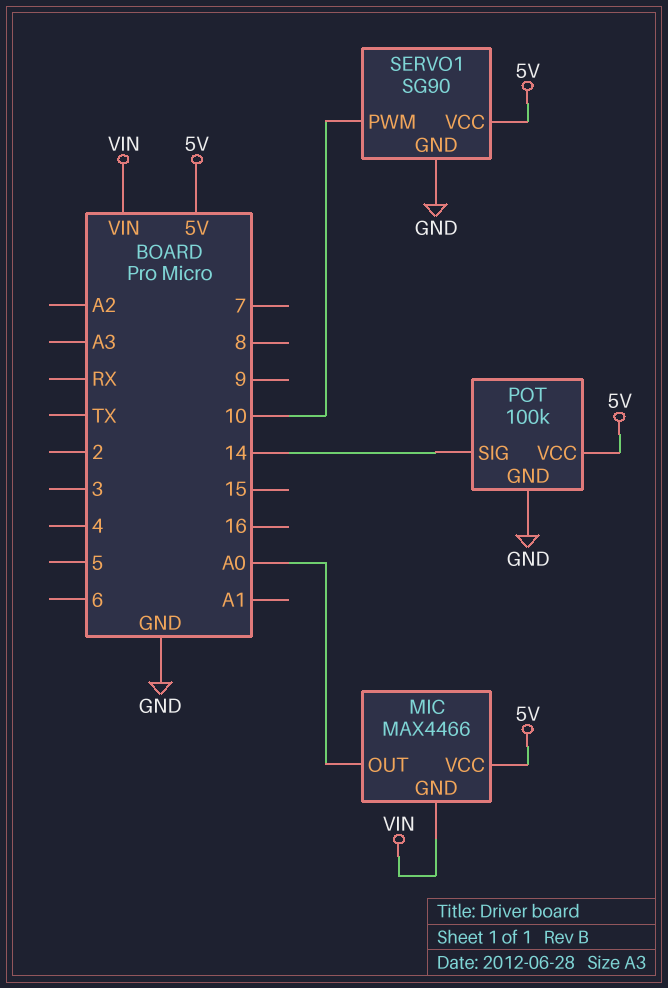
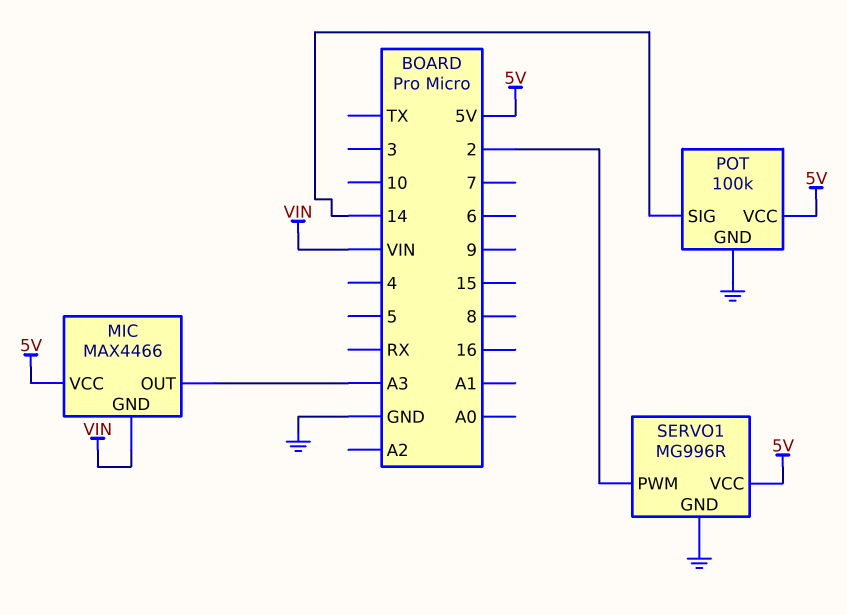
MIC pin OUT: A0 -> A3
SERVO1: SG90 -> MG996R
SERVO1 pin PWM: 10 -> 2

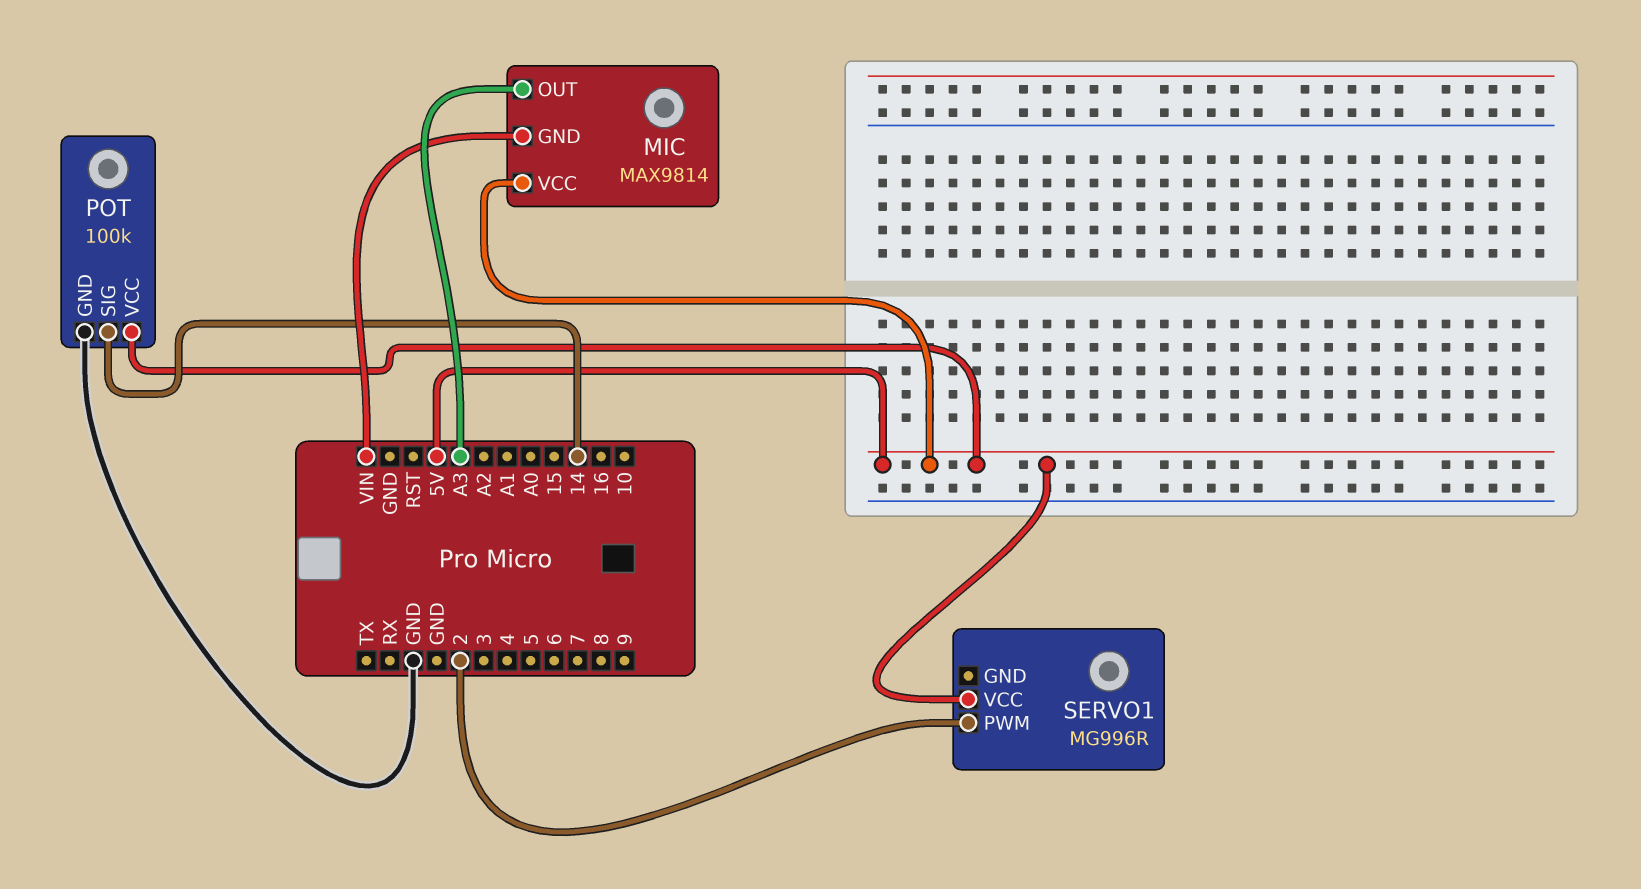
MIC: MAX4466 -> MAX9814
SERVO1 pin GND: GND -> none

